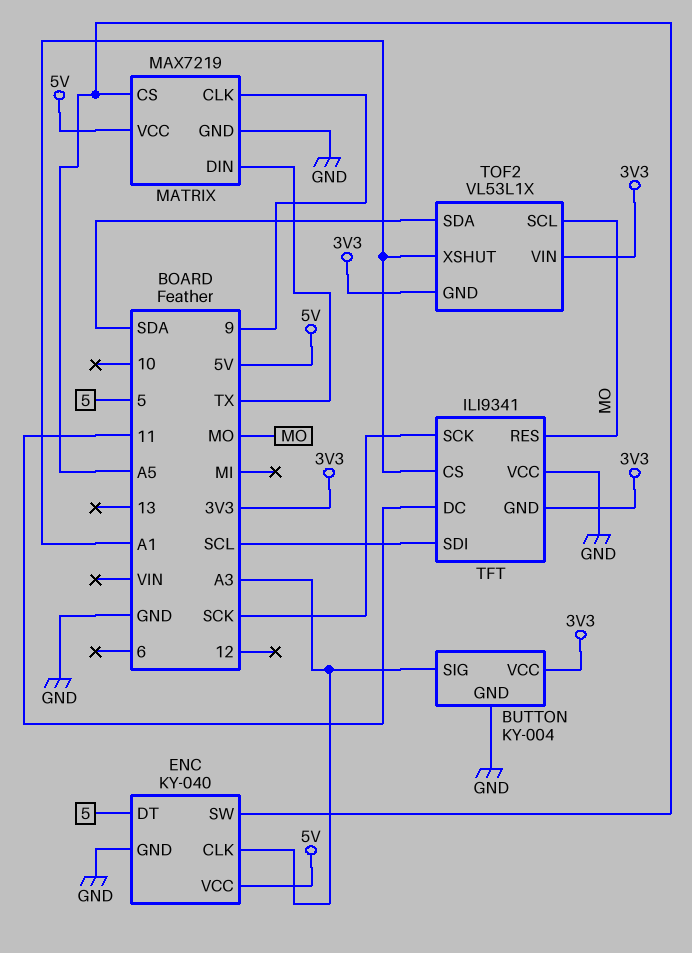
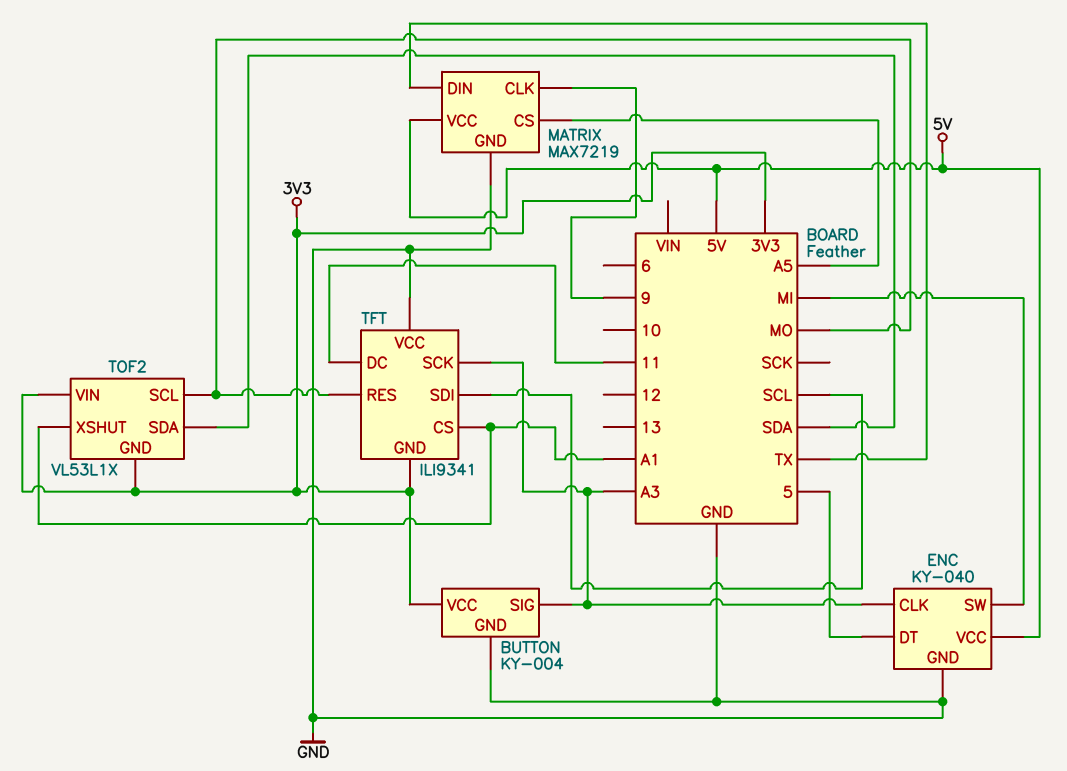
ENC pin SW: A5 -> MI
TFT pin SCK: SCK -> A3

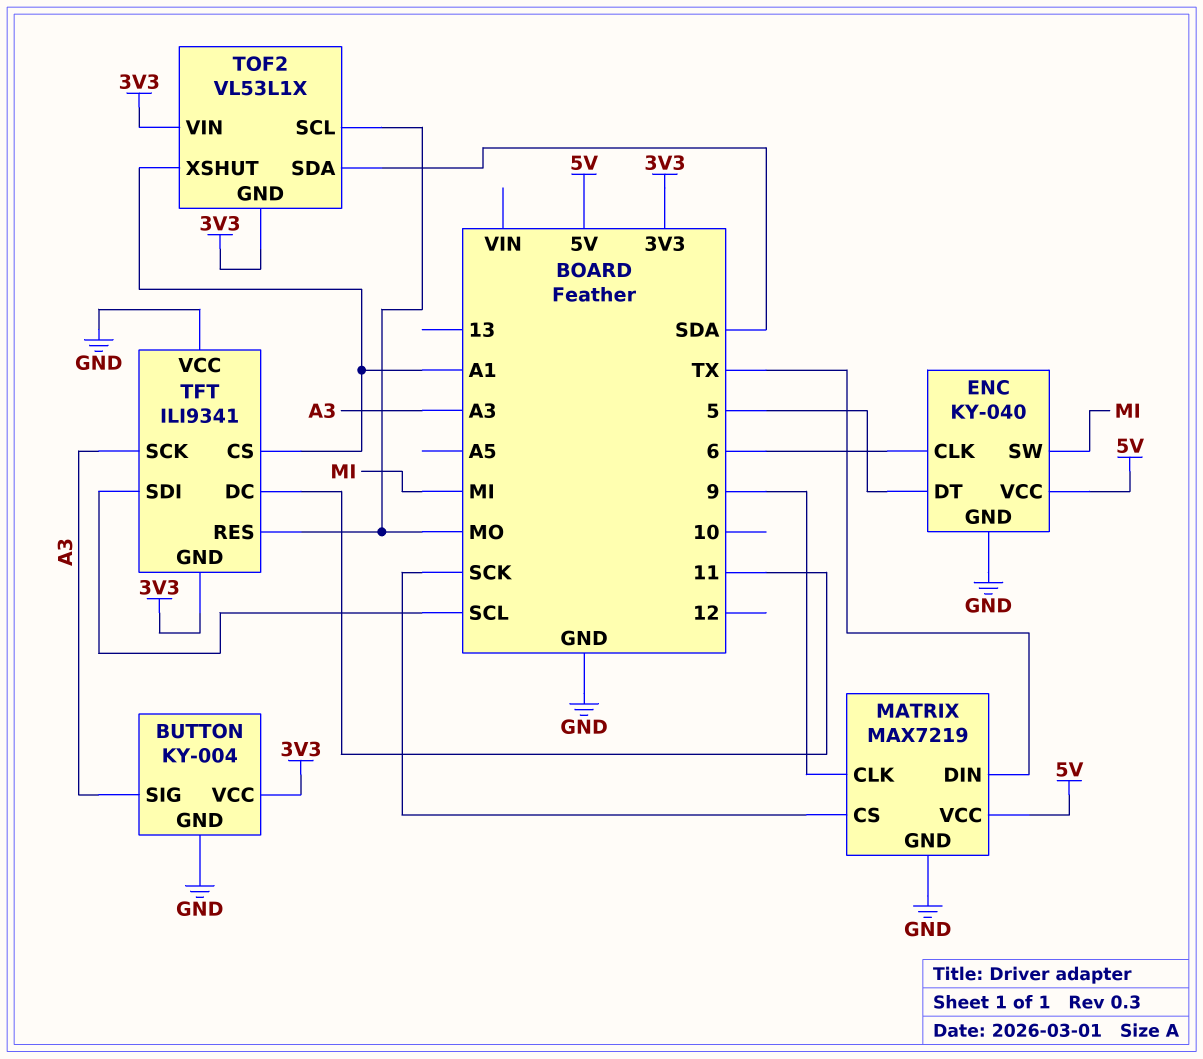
ENC pin CLK: A3 -> 6
MATRIX pin CS: A5 -> SCK

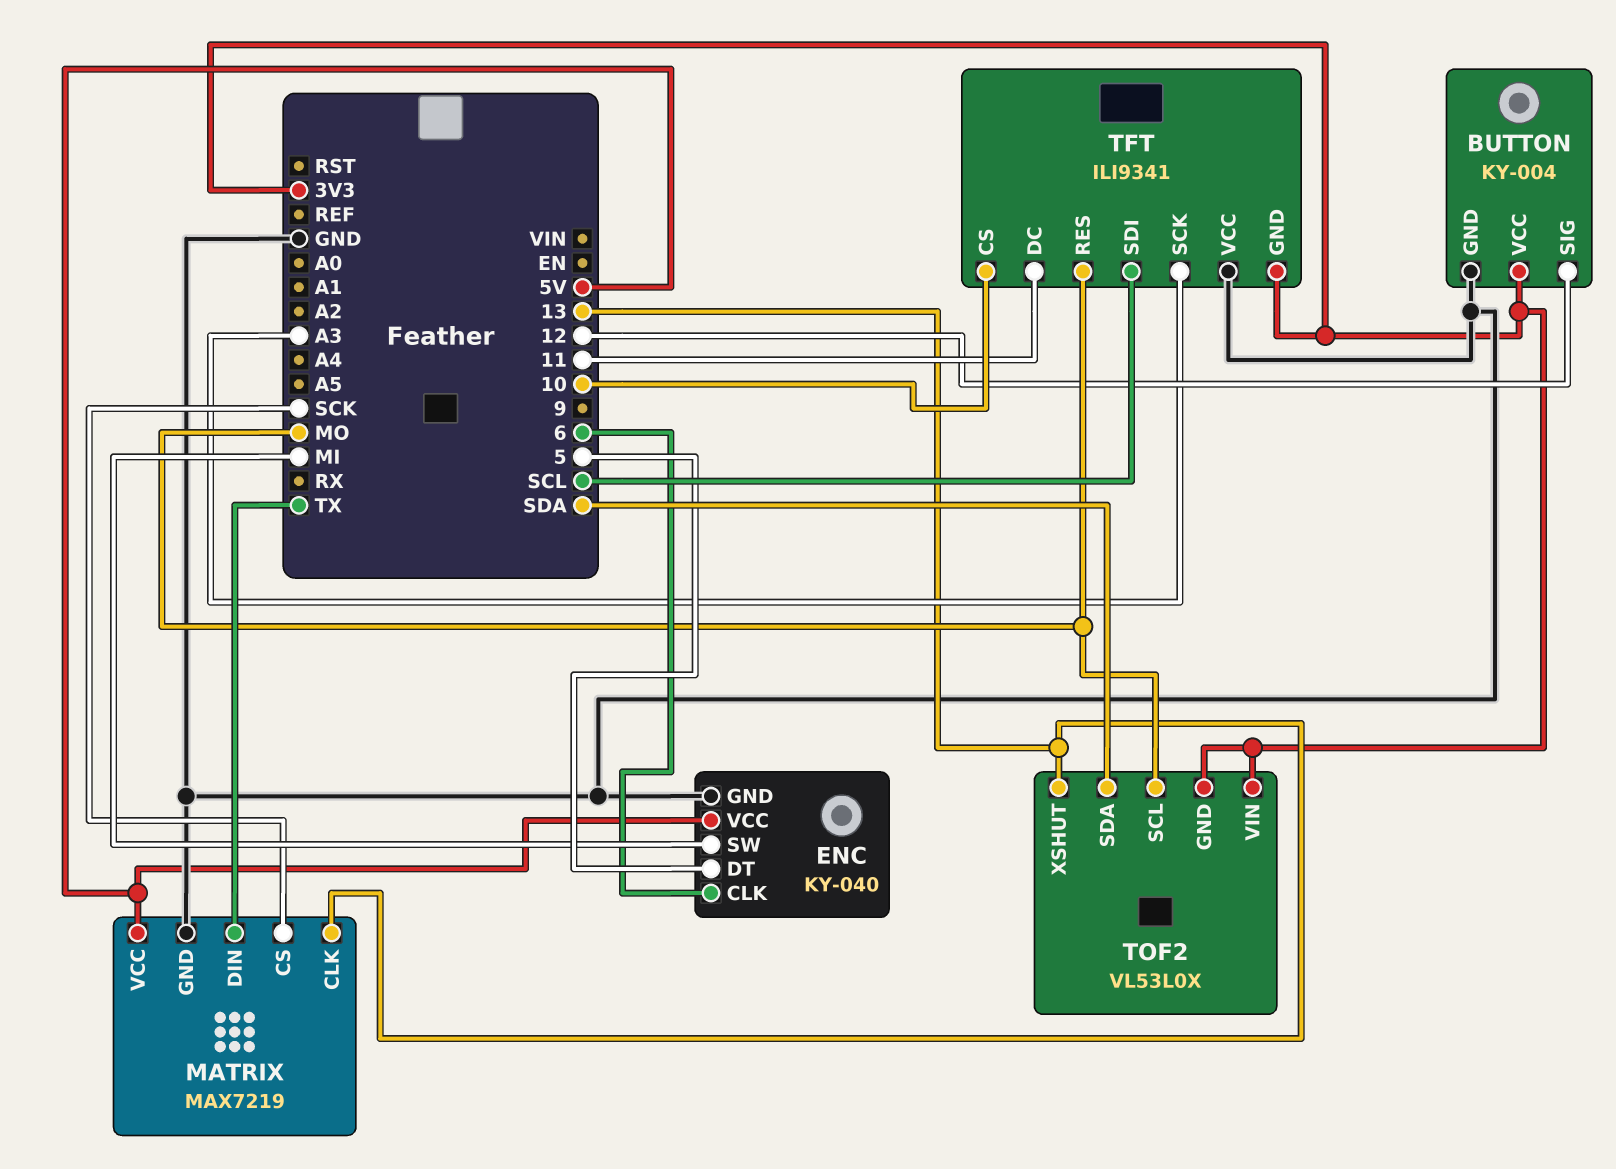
BUTTON pin SIG: A3 -> 12
MATRIX pin CLK: 9 -> 13
TFT pin CS: A1 -> 10
TOF2: VL53L1X -> VL53L0X
TOF2 pin XSHUT: A1 -> 13

